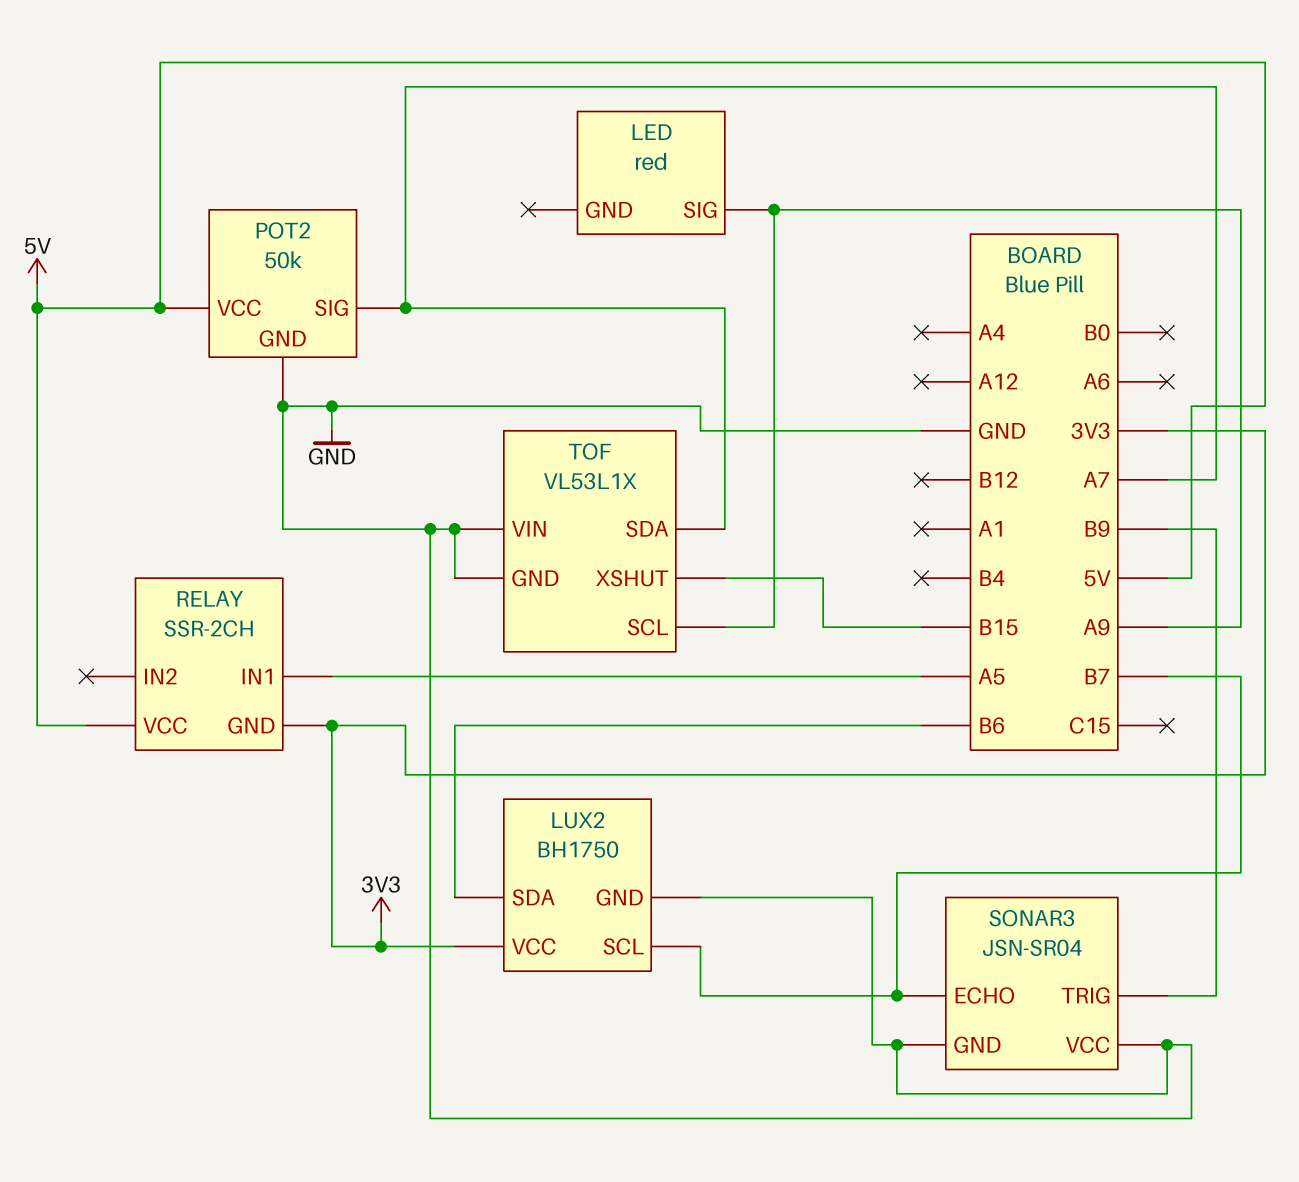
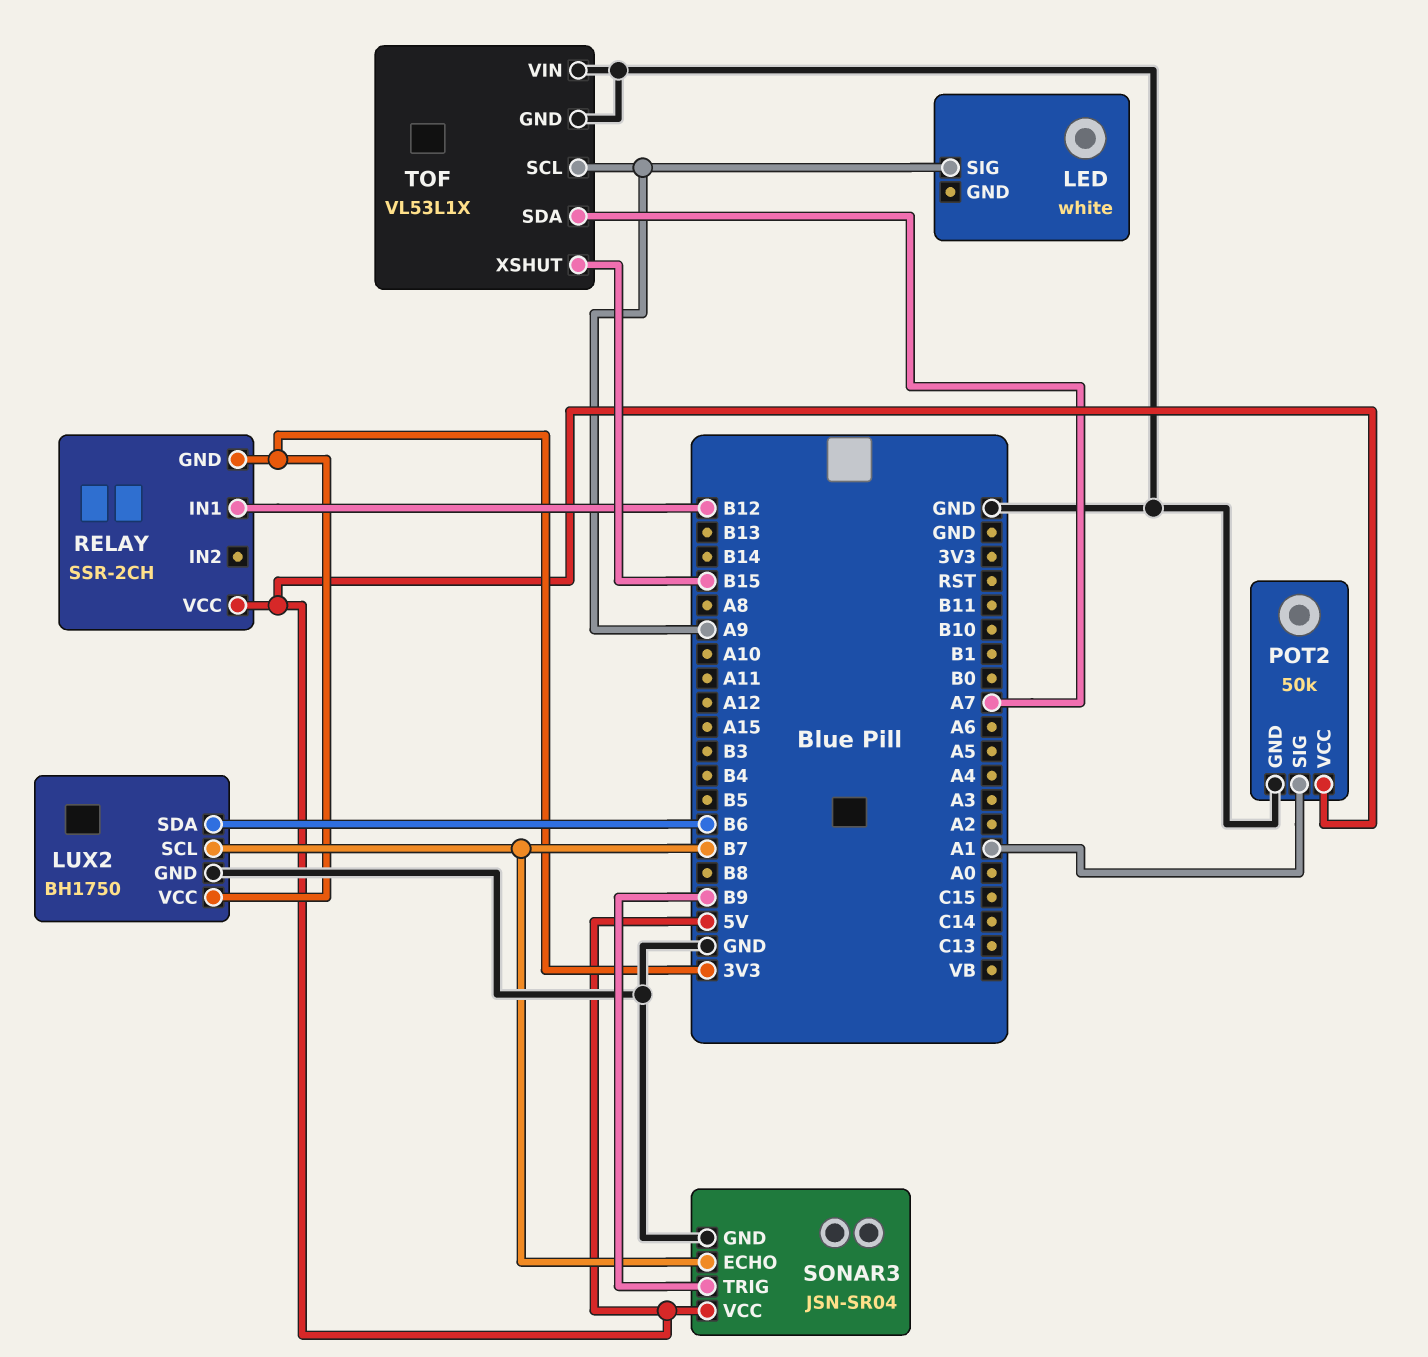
LED: red -> white
POT2 pin SIG: A7 -> A1
RELAY pin IN1: A5 -> B12
SONAR3 pin VCC: GND -> 5V

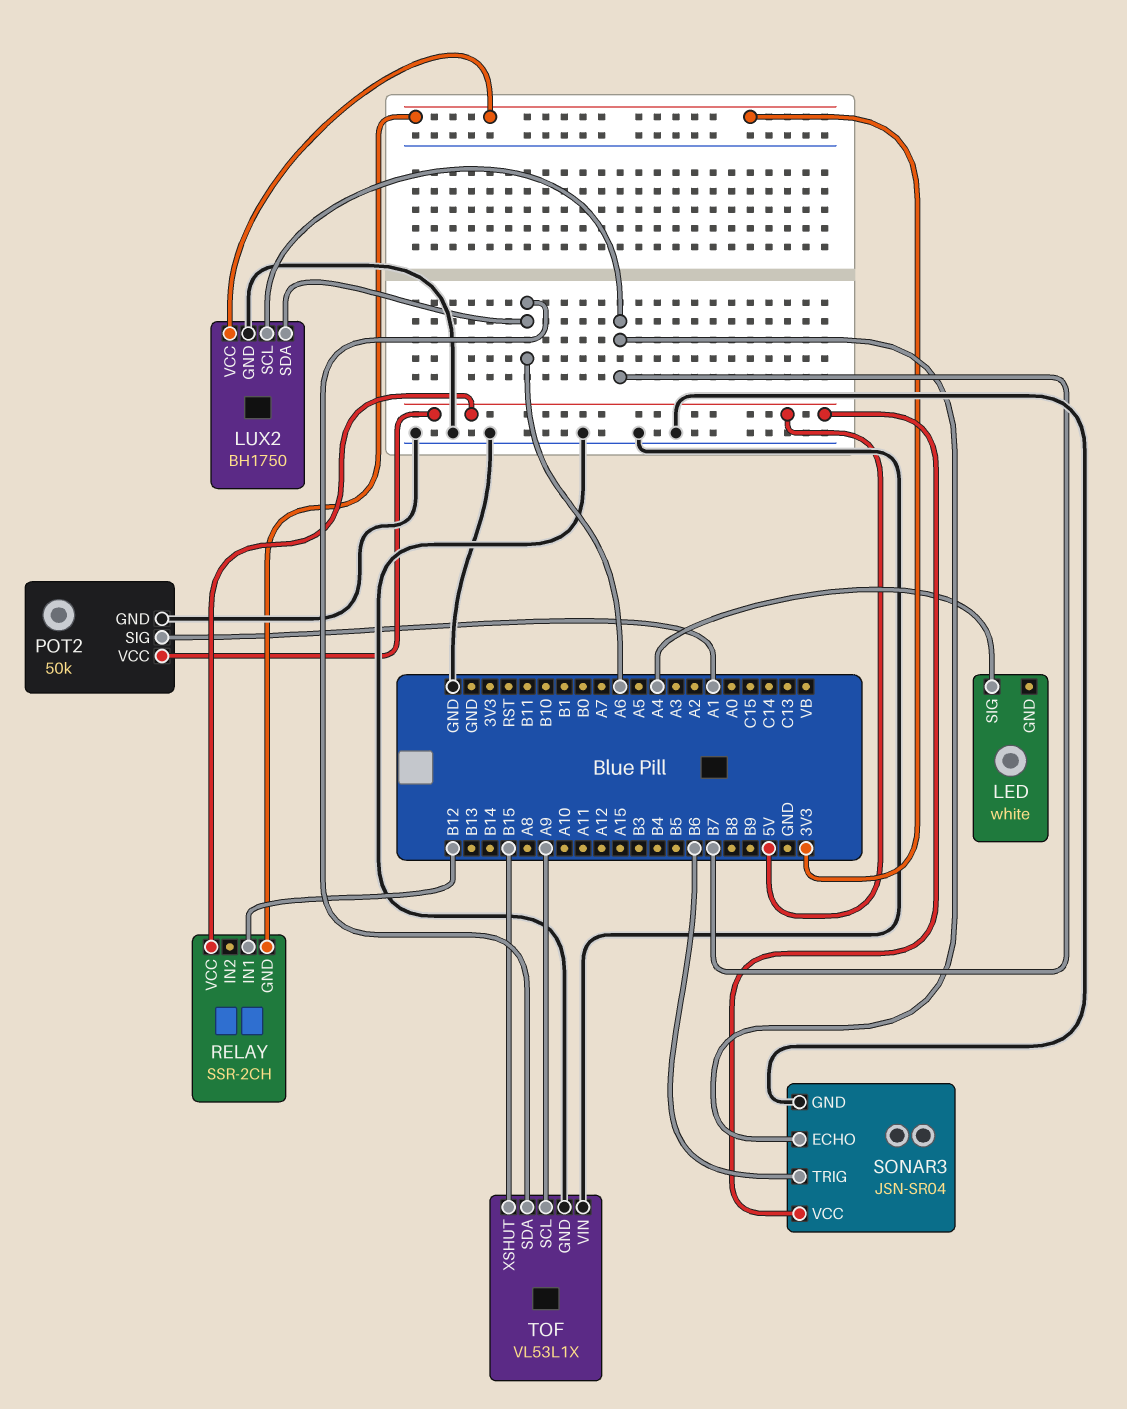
LED pin SIG: A9 -> A4
LUX2 pin SDA: B6 -> A6
SONAR3 pin TRIG: B9 -> B6
TOF pin SDA: A7 -> A6

